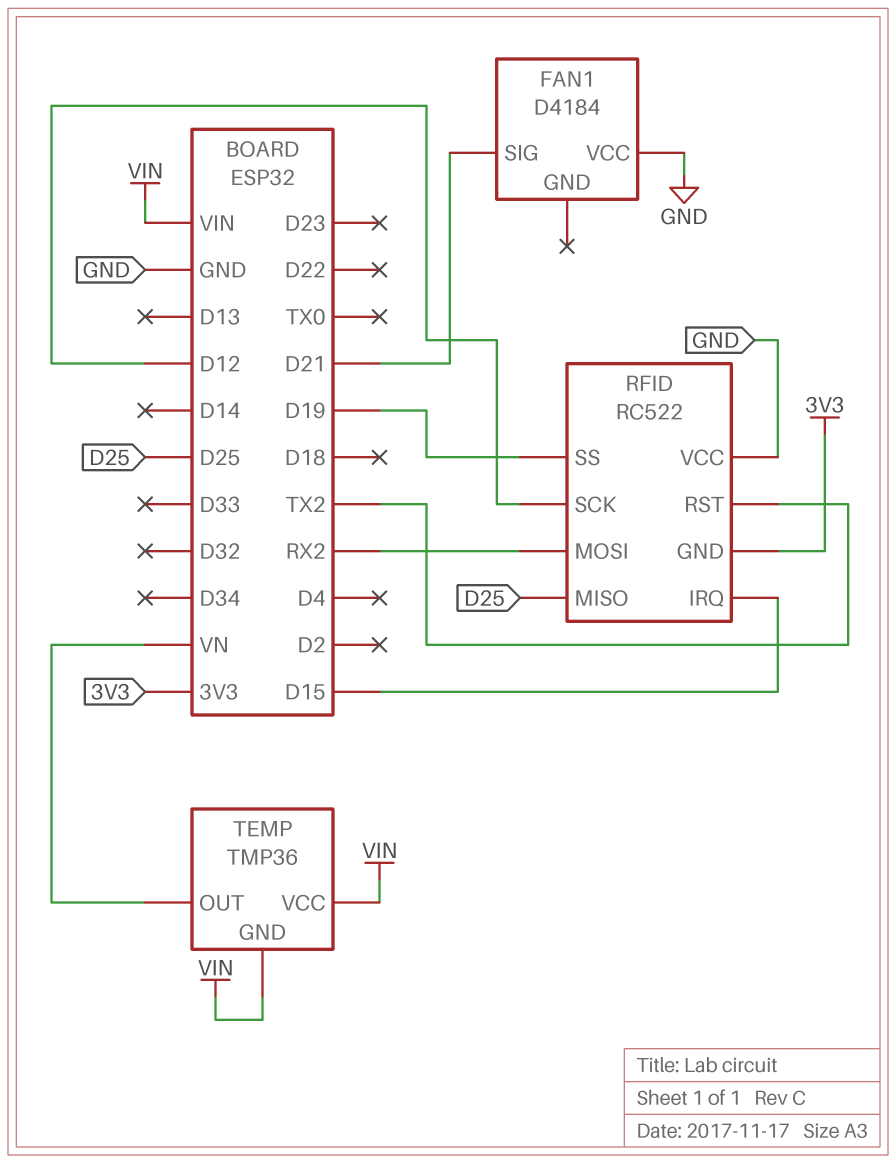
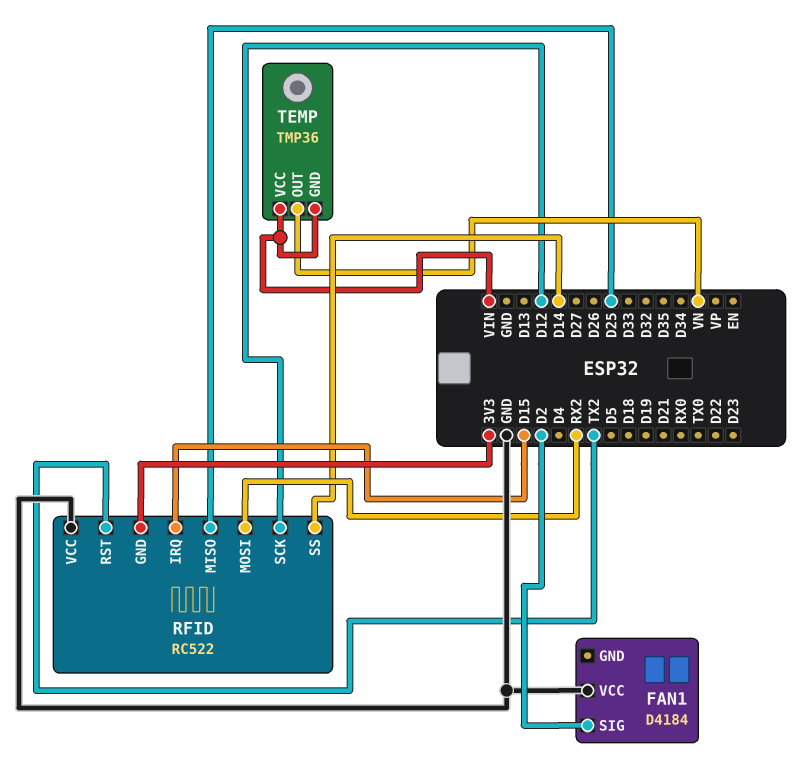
FAN1 pin SIG: D21 -> D2
RFID pin SS: D19 -> D14

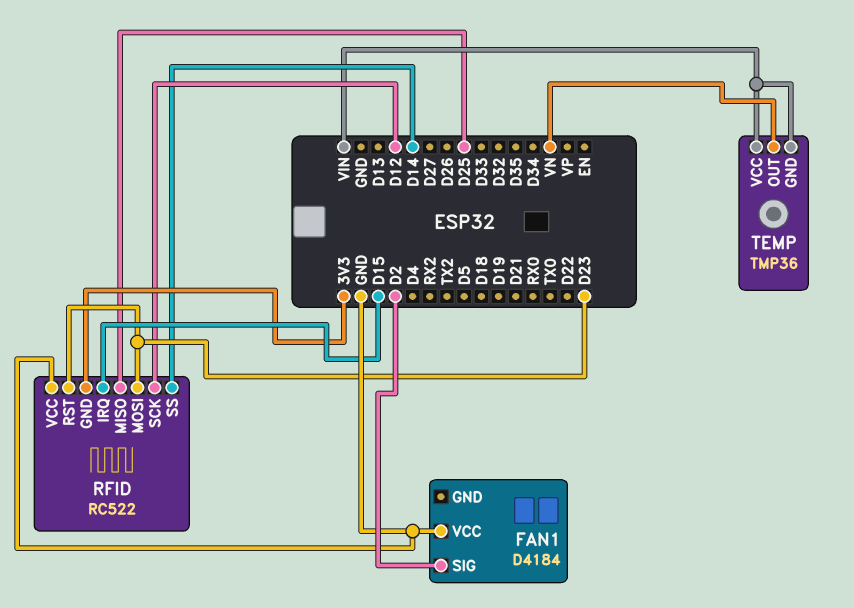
RFID pin MOSI: RX2 -> D23
RFID pin RST: TX2 -> D23

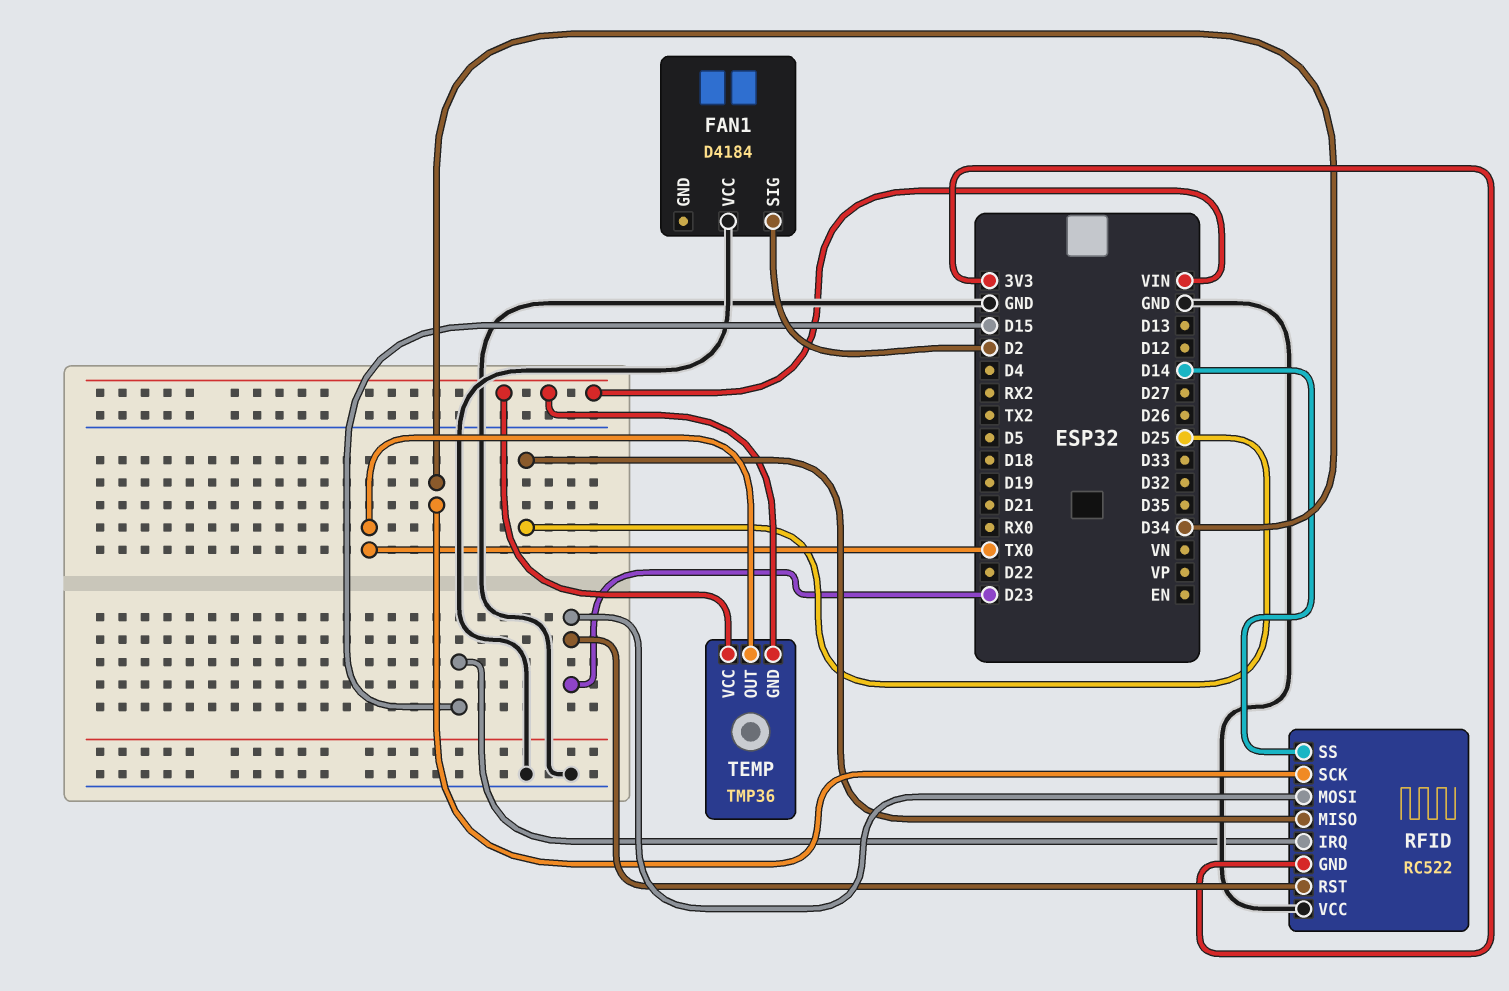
RFID pin SCK: D12 -> D34
TEMP pin OUT: VN -> TX0

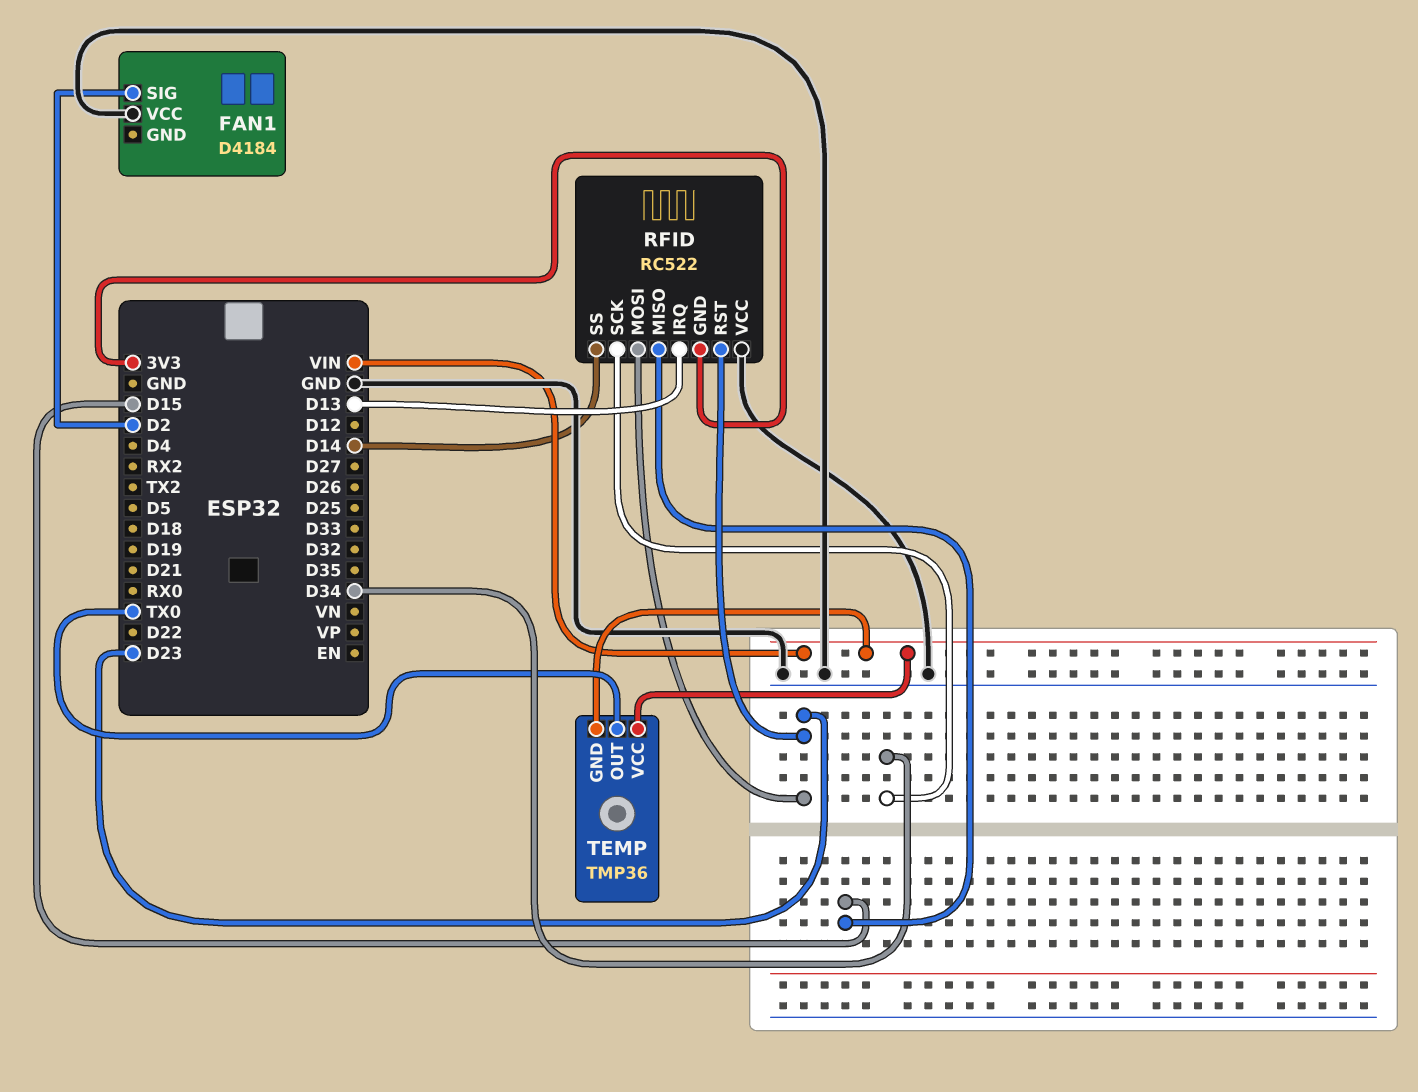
RFID pin IRQ: D15 -> D13
RFID pin MISO: D25 -> D15

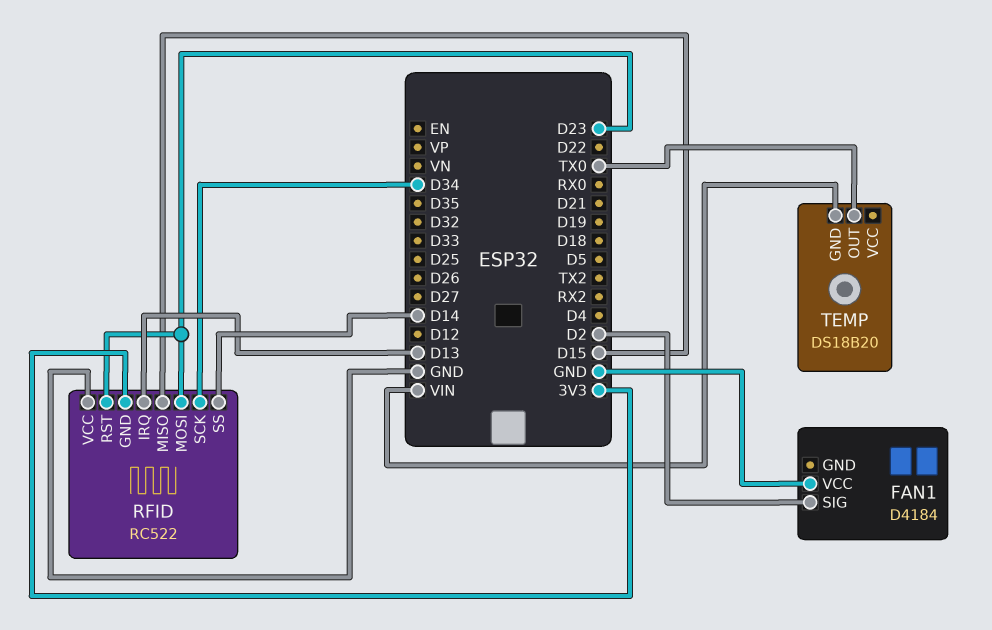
TEMP: TMP36 -> DS18B20
TEMP pin VCC: VIN -> none

